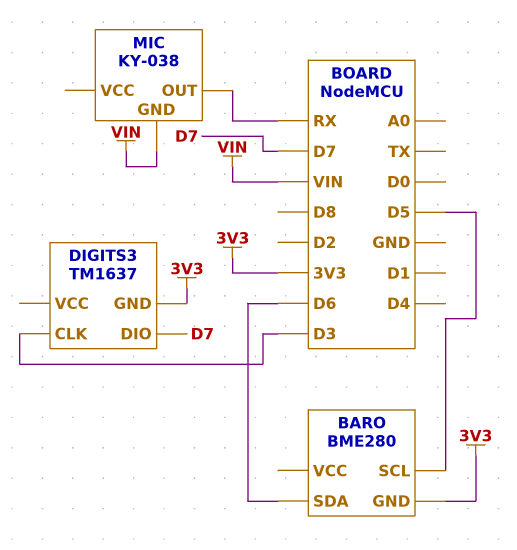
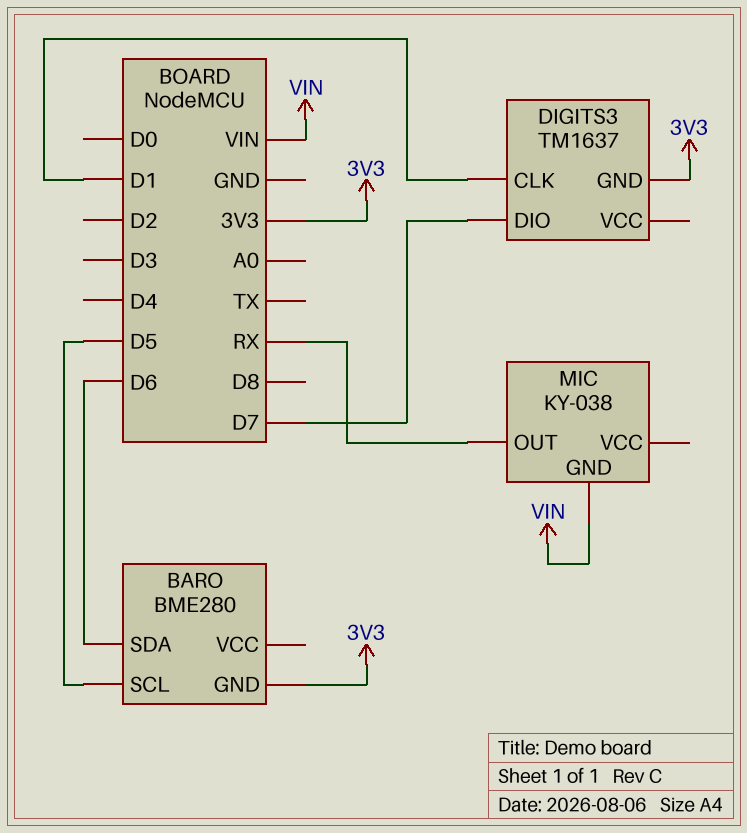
DIGITS3 pin CLK: D3 -> D1

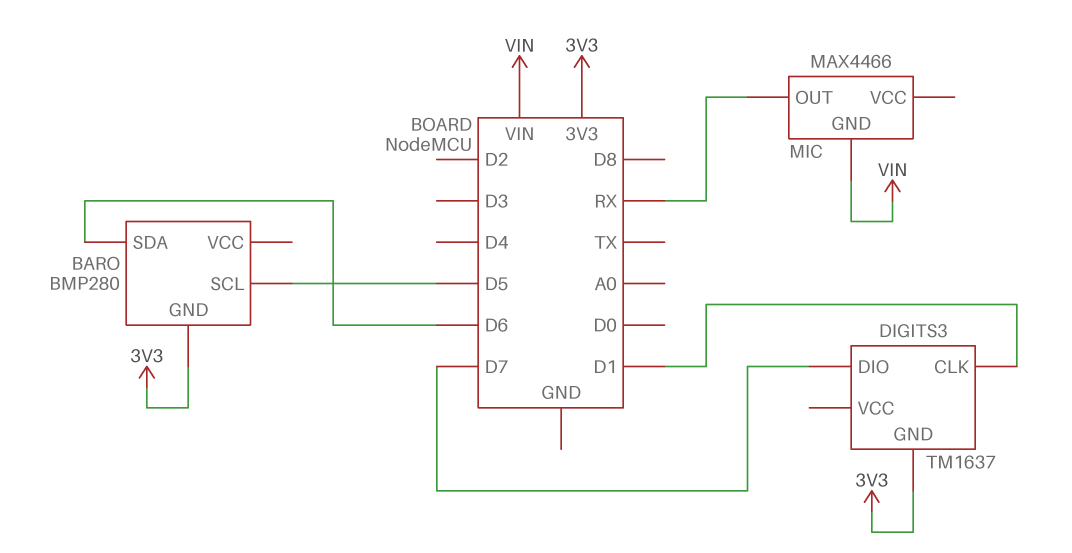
BARO: BME280 -> BMP280
MIC: KY-038 -> MAX4466

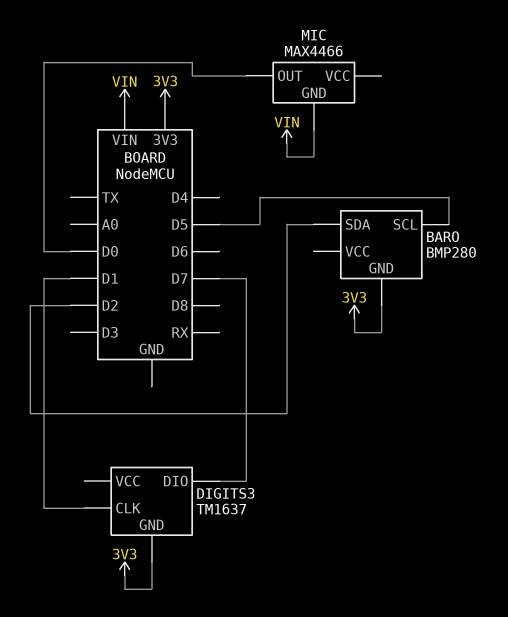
BARO pin SDA: D6 -> D2
MIC pin OUT: RX -> D0

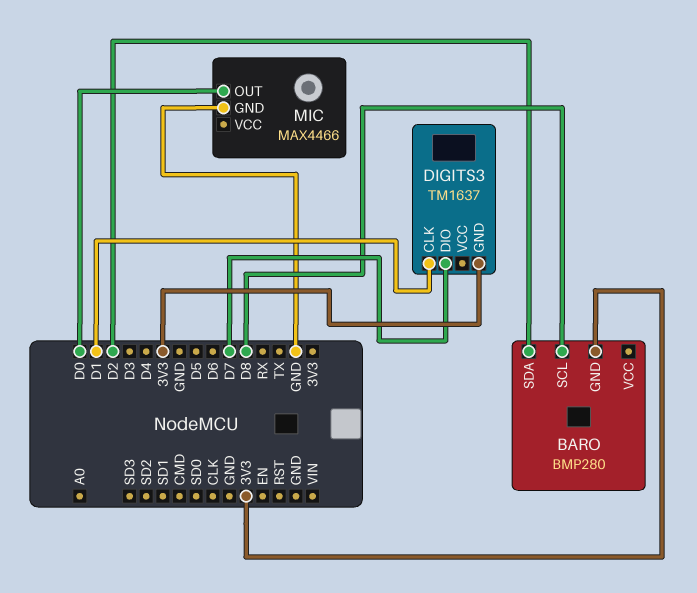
BARO pin SCL: D5 -> D8
MIC pin GND: VIN -> GND

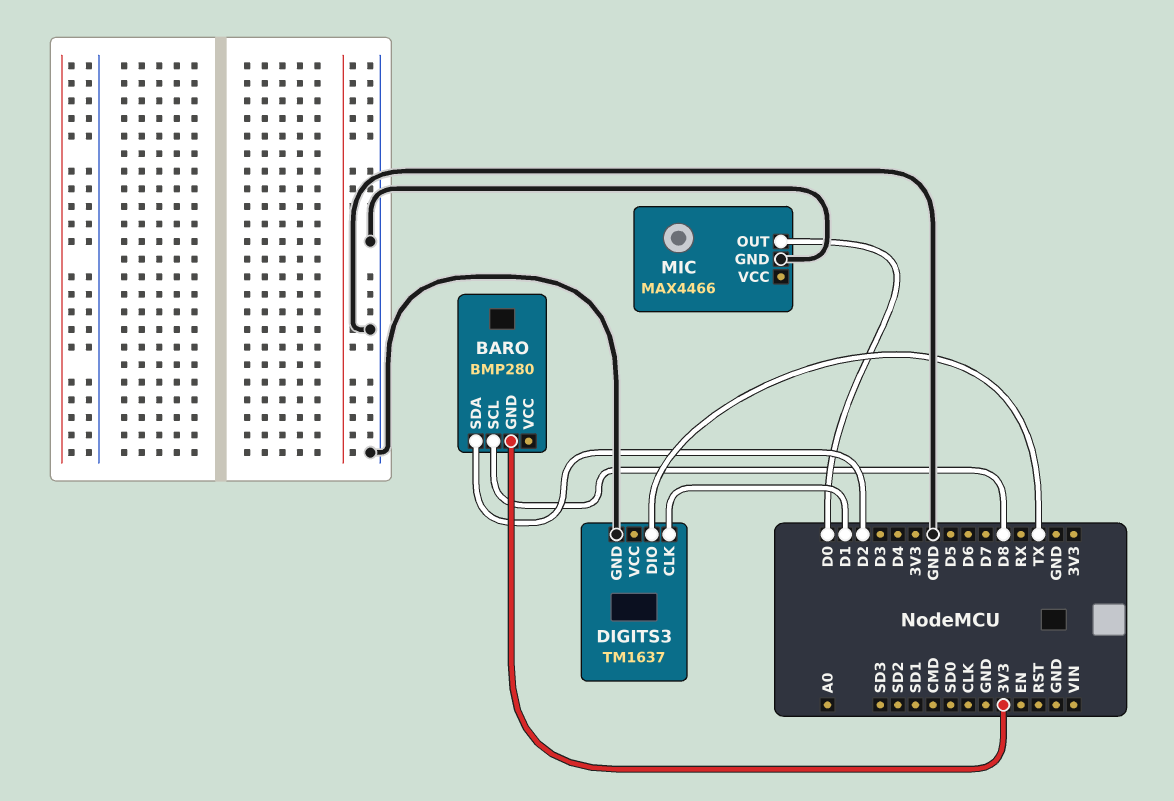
DIGITS3 pin DIO: D7 -> TX
DIGITS3 pin GND: 3V3 -> GND

